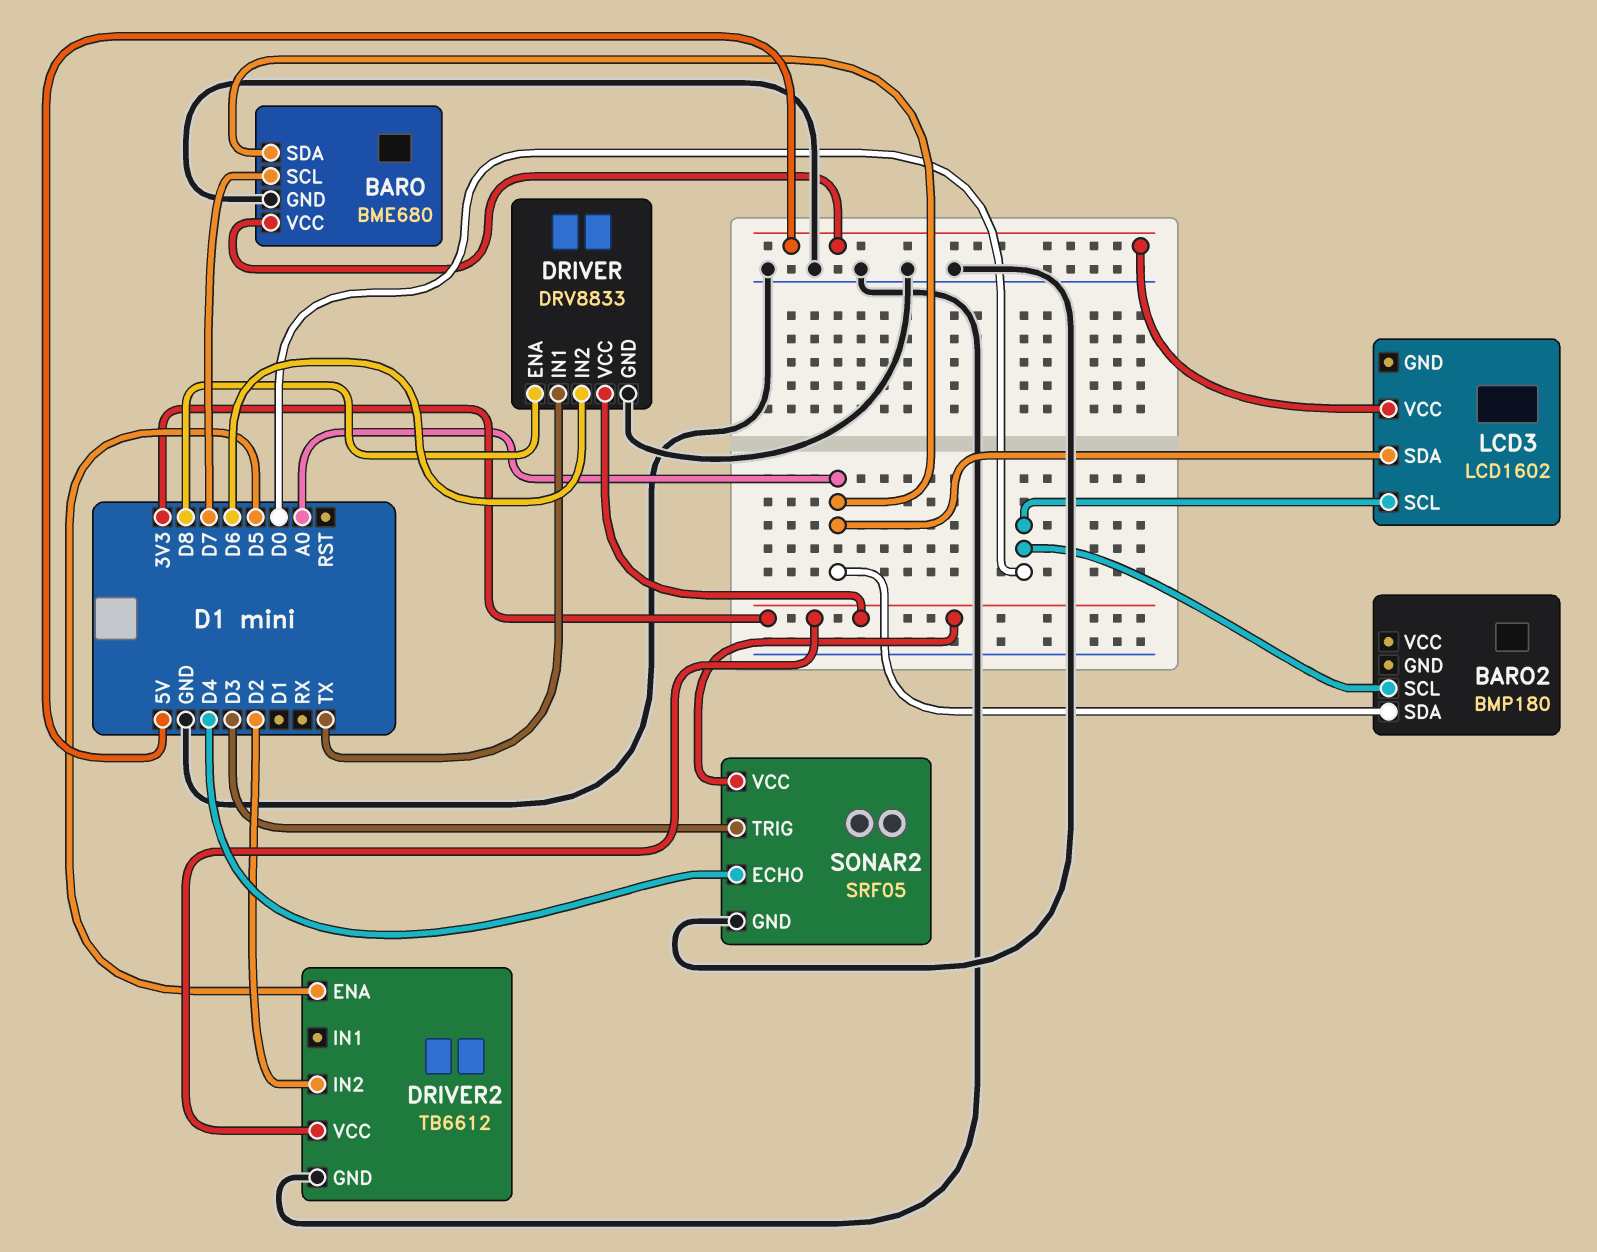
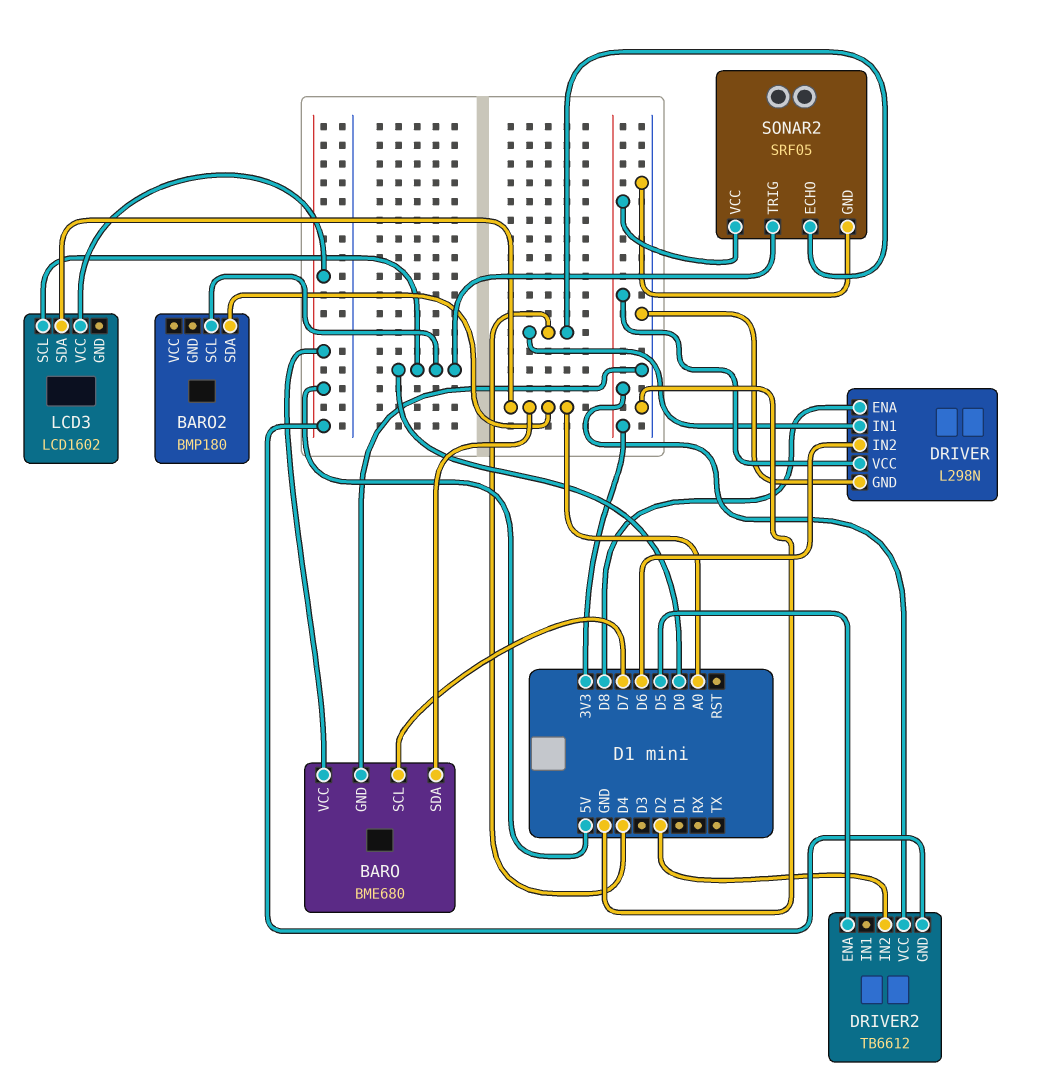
DRIVER: DRV8833 -> L298N
DRIVER pin IN1: TX -> D4
DRIVER2 pin GND: GND -> 5V
SONAR2 pin TRIG: D3 -> D0

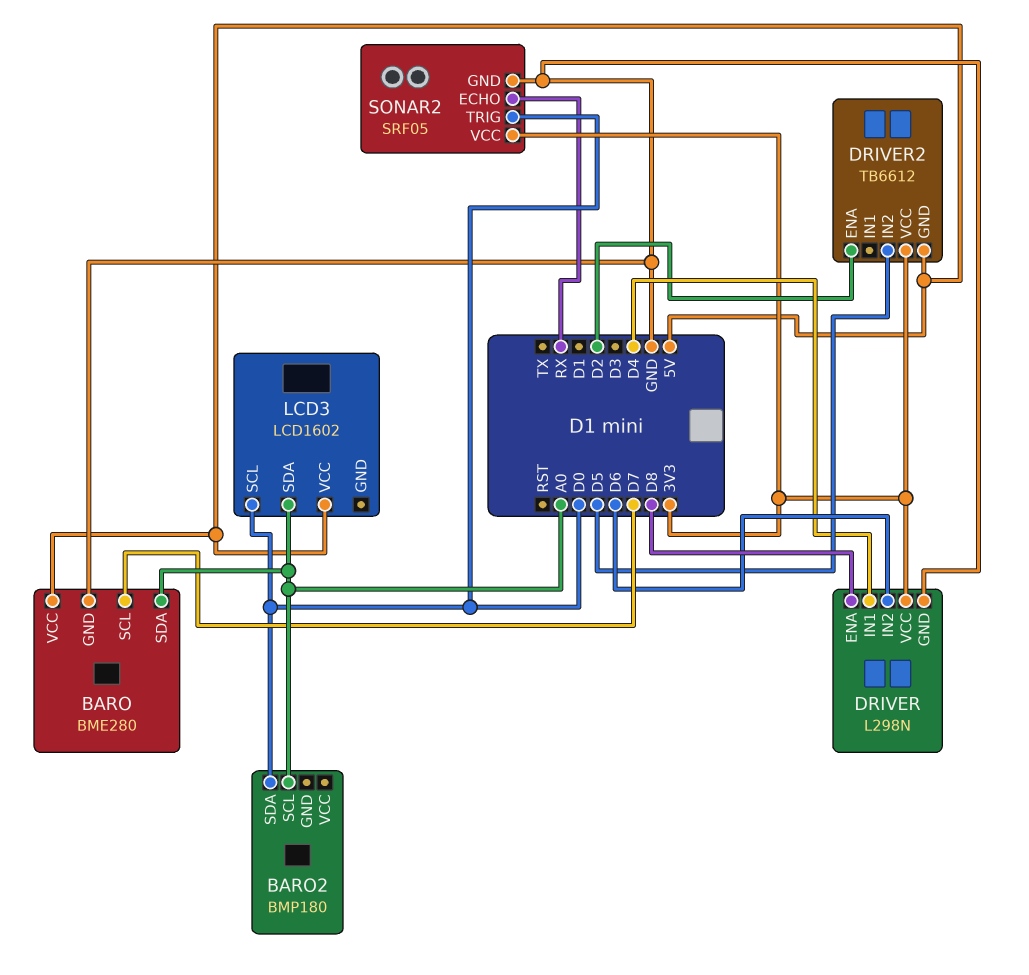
BARO: BME680 -> BME280
BARO2 pin SCL: D0 -> A0
BARO2 pin SDA: A0 -> D0
DRIVER2 pin ENA: D5 -> D2
DRIVER2 pin IN2: D2 -> D5
SONAR2 pin ECHO: D4 -> RX

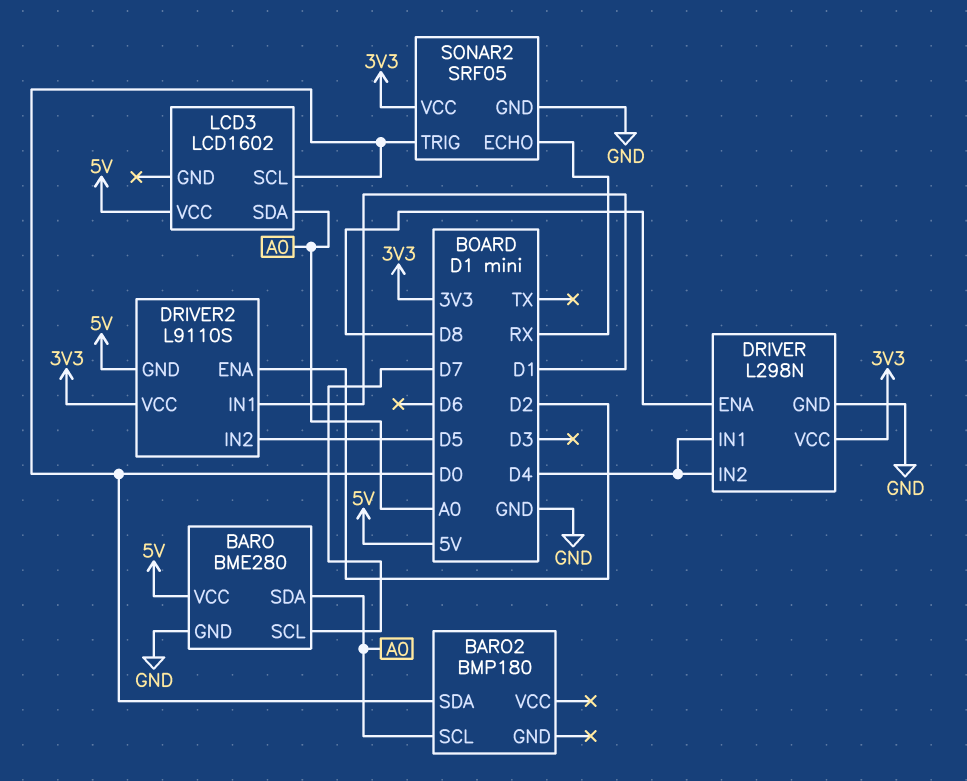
DRIVER pin IN2: D6 -> D4
DRIVER2: TB6612 -> L9110S
DRIVER2 pin IN1: none -> D1

